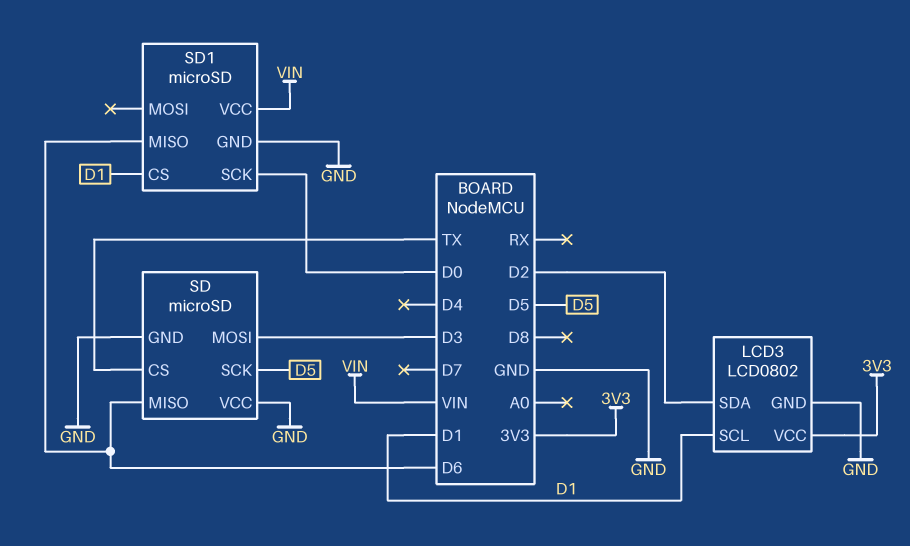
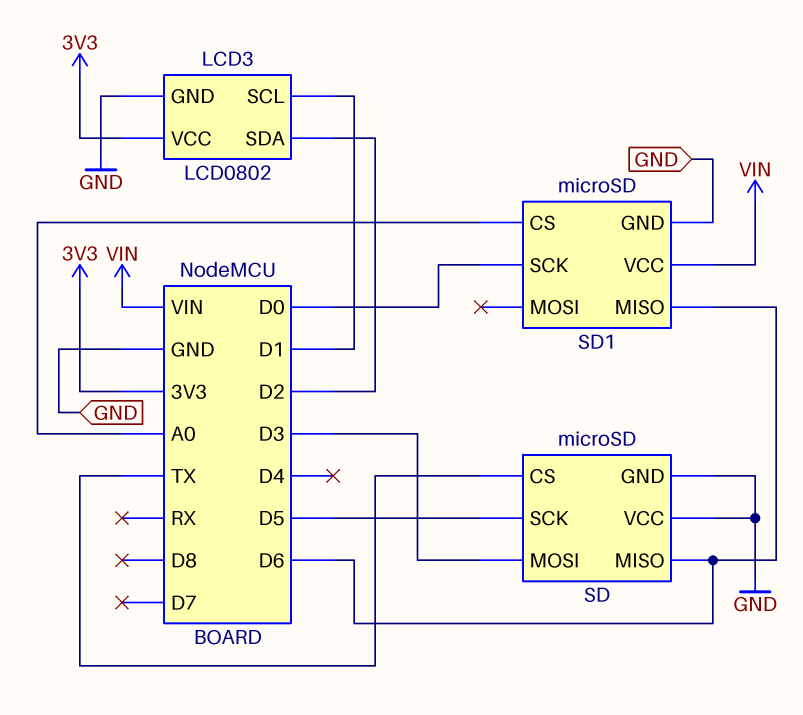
SD1 pin CS: D1 -> A0

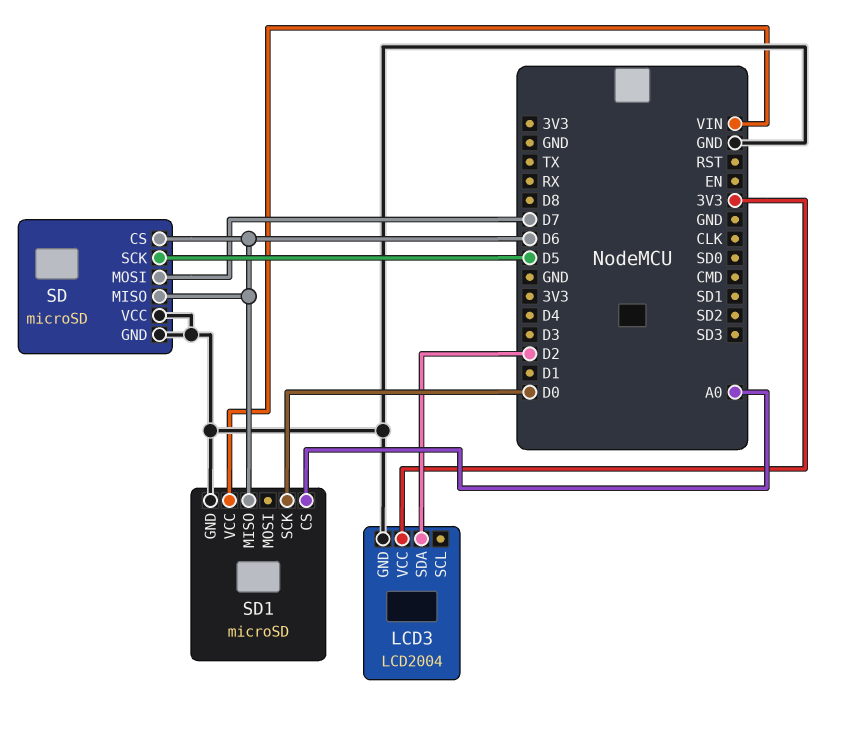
LCD3: LCD0802 -> LCD2004
LCD3 pin SCL: D1 -> none
SD pin CS: TX -> D6
SD pin MOSI: D3 -> D7

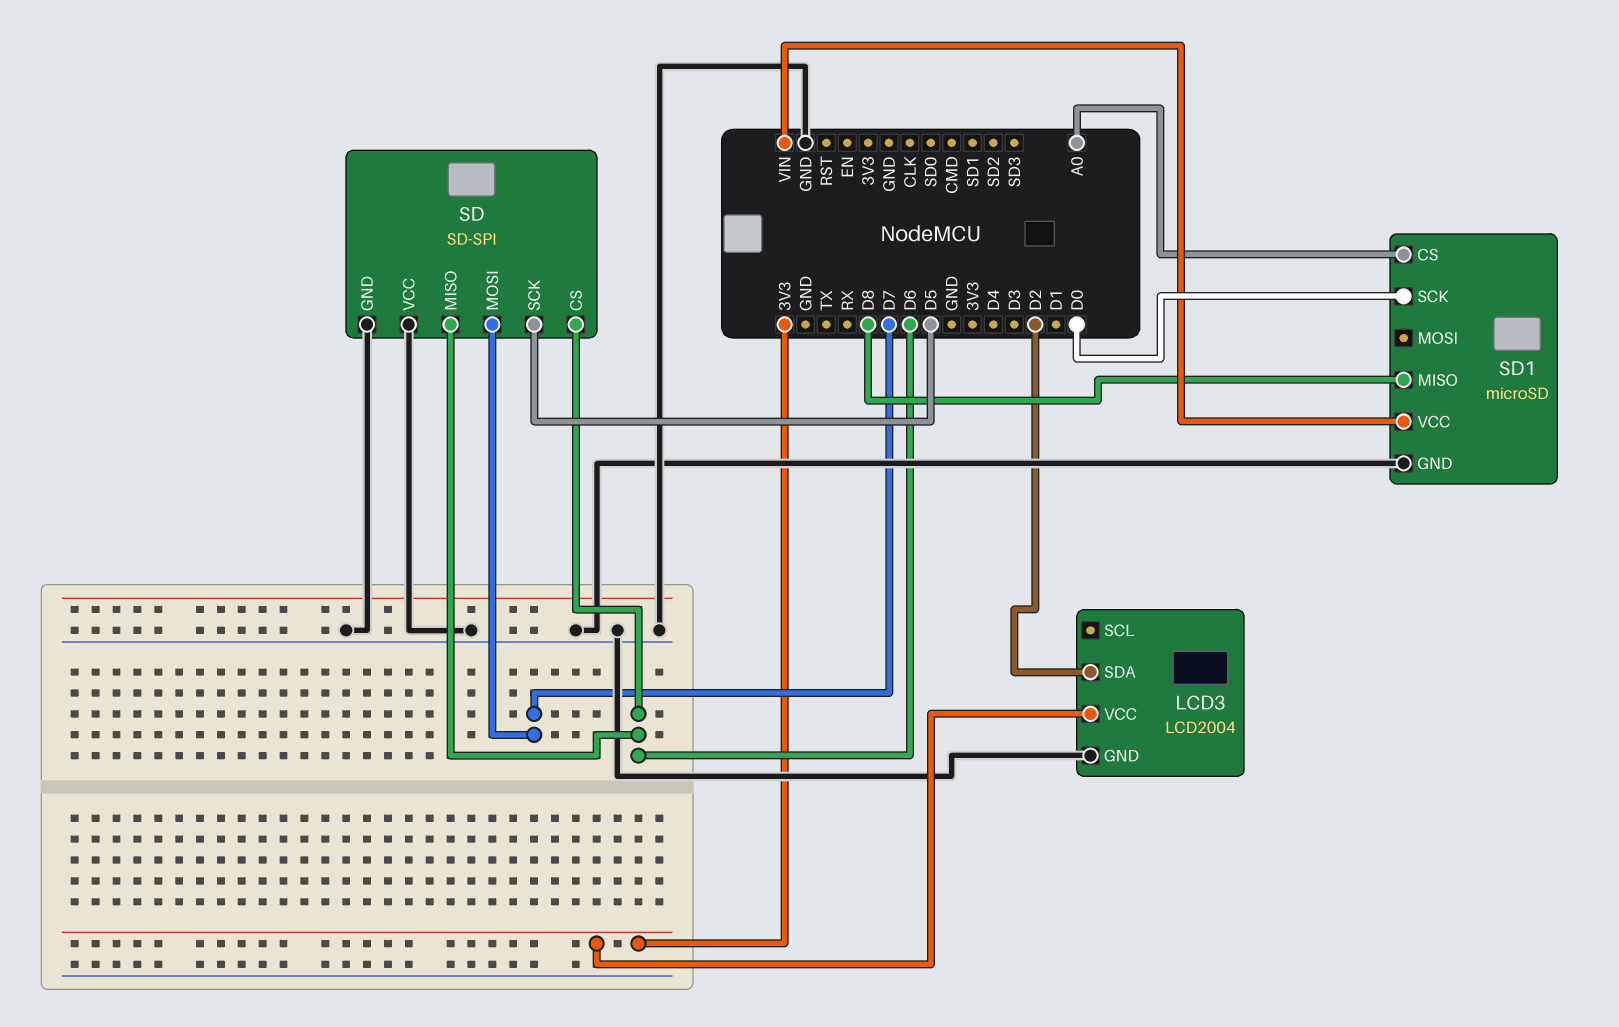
SD: microSD -> SD-SPI
SD1 pin MISO: D6 -> D8

